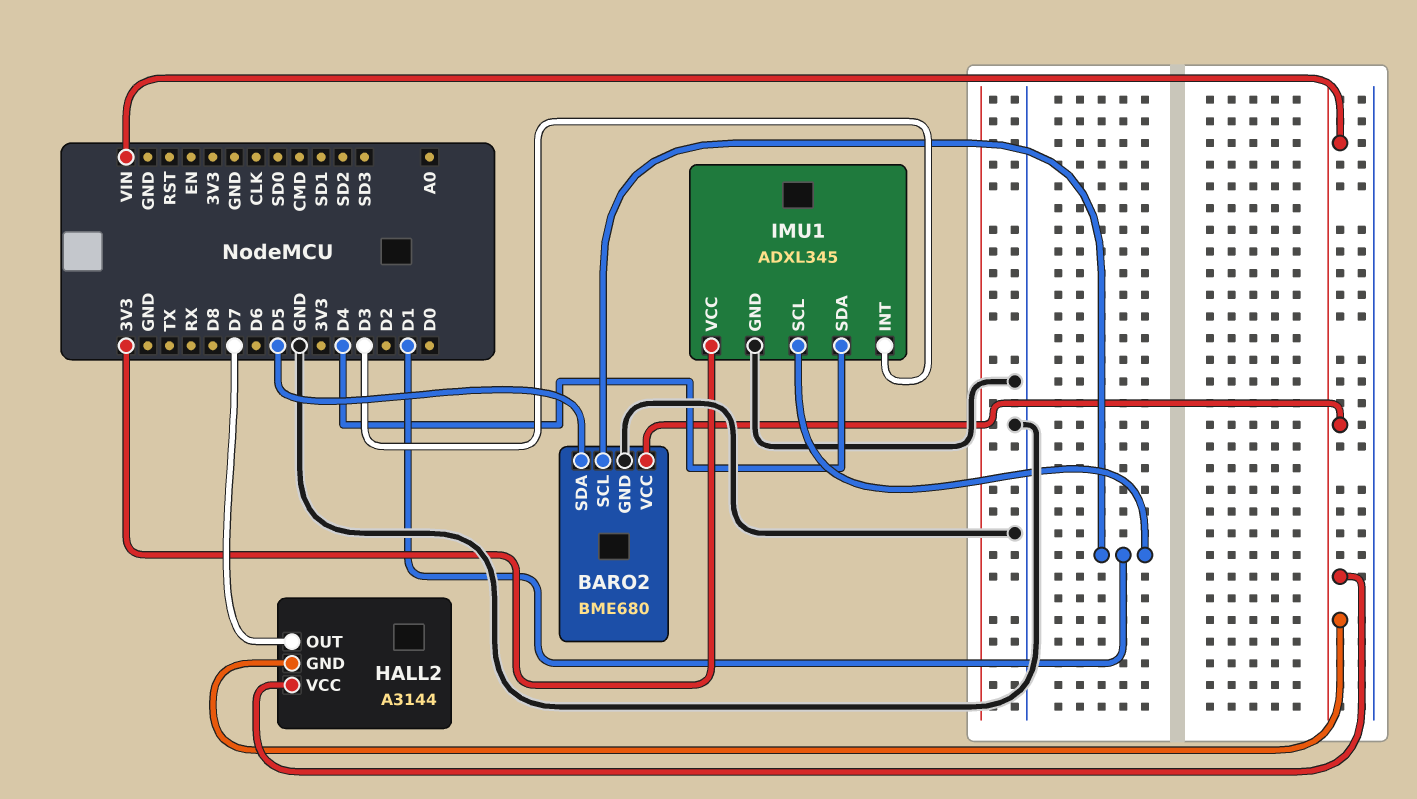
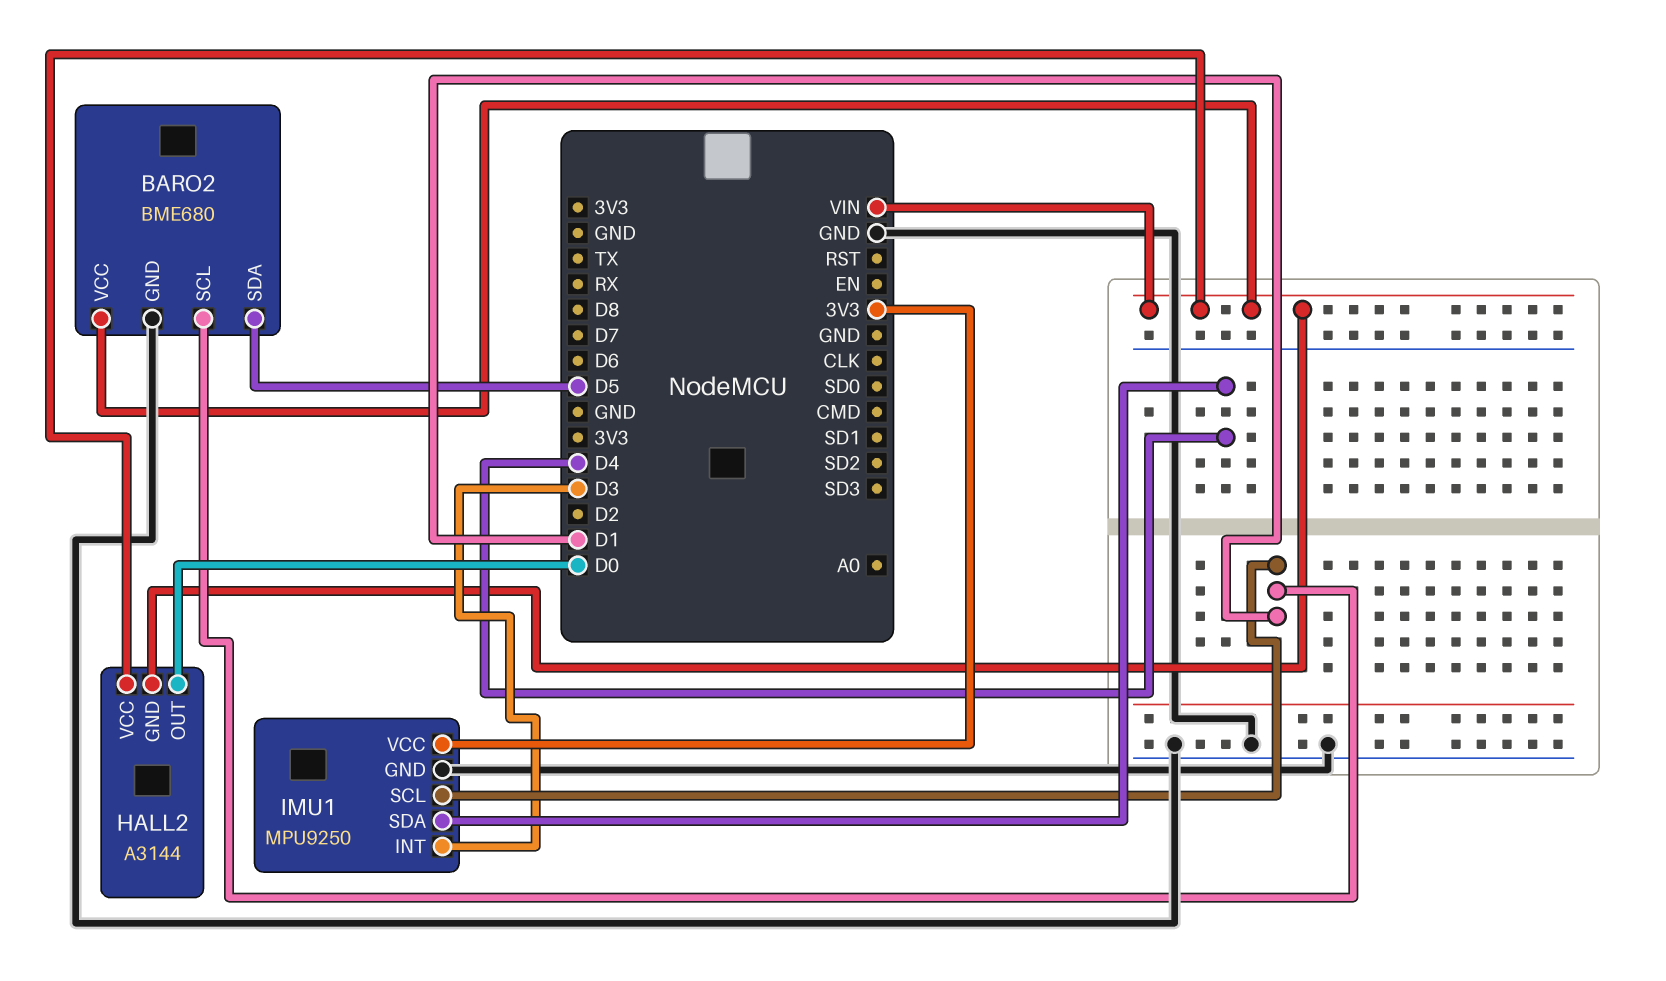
HALL2 pin OUT: D7 -> D0
IMU1: ADXL345 -> MPU9250

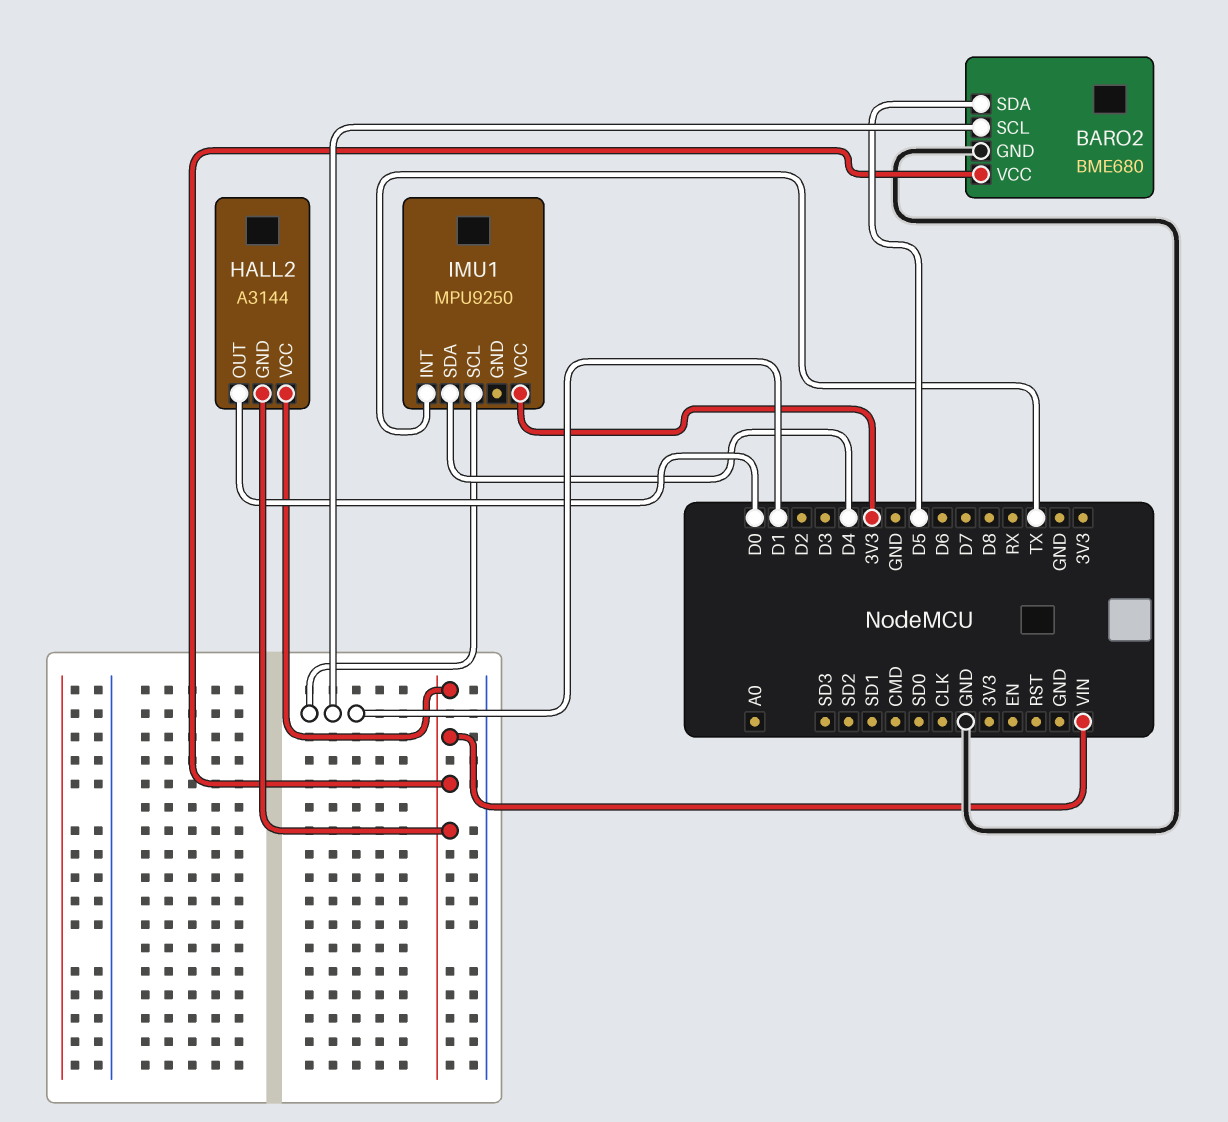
IMU1 pin GND: GND -> none
IMU1 pin INT: D3 -> TX

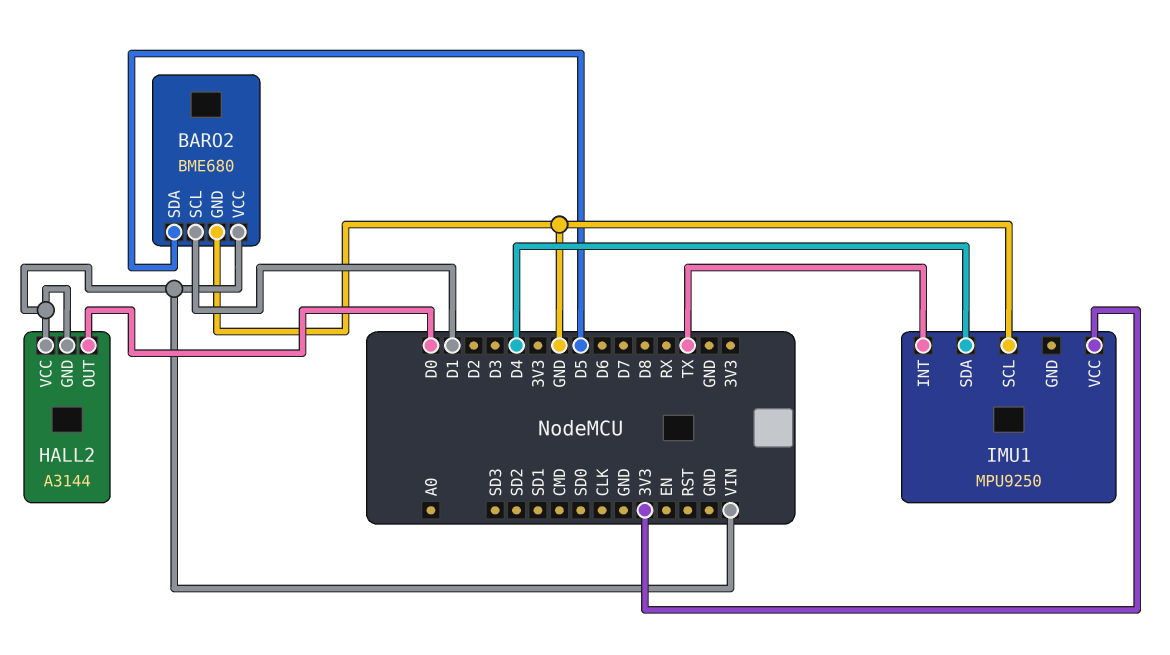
IMU1 pin SCL: D1 -> GND

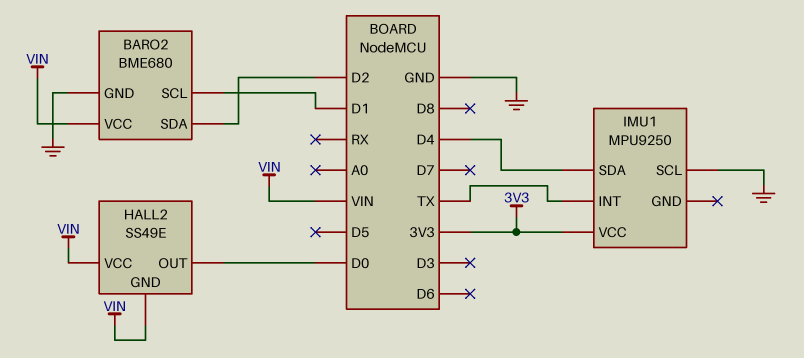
BARO2 pin SDA: D5 -> D2
HALL2: A3144 -> SS49E

